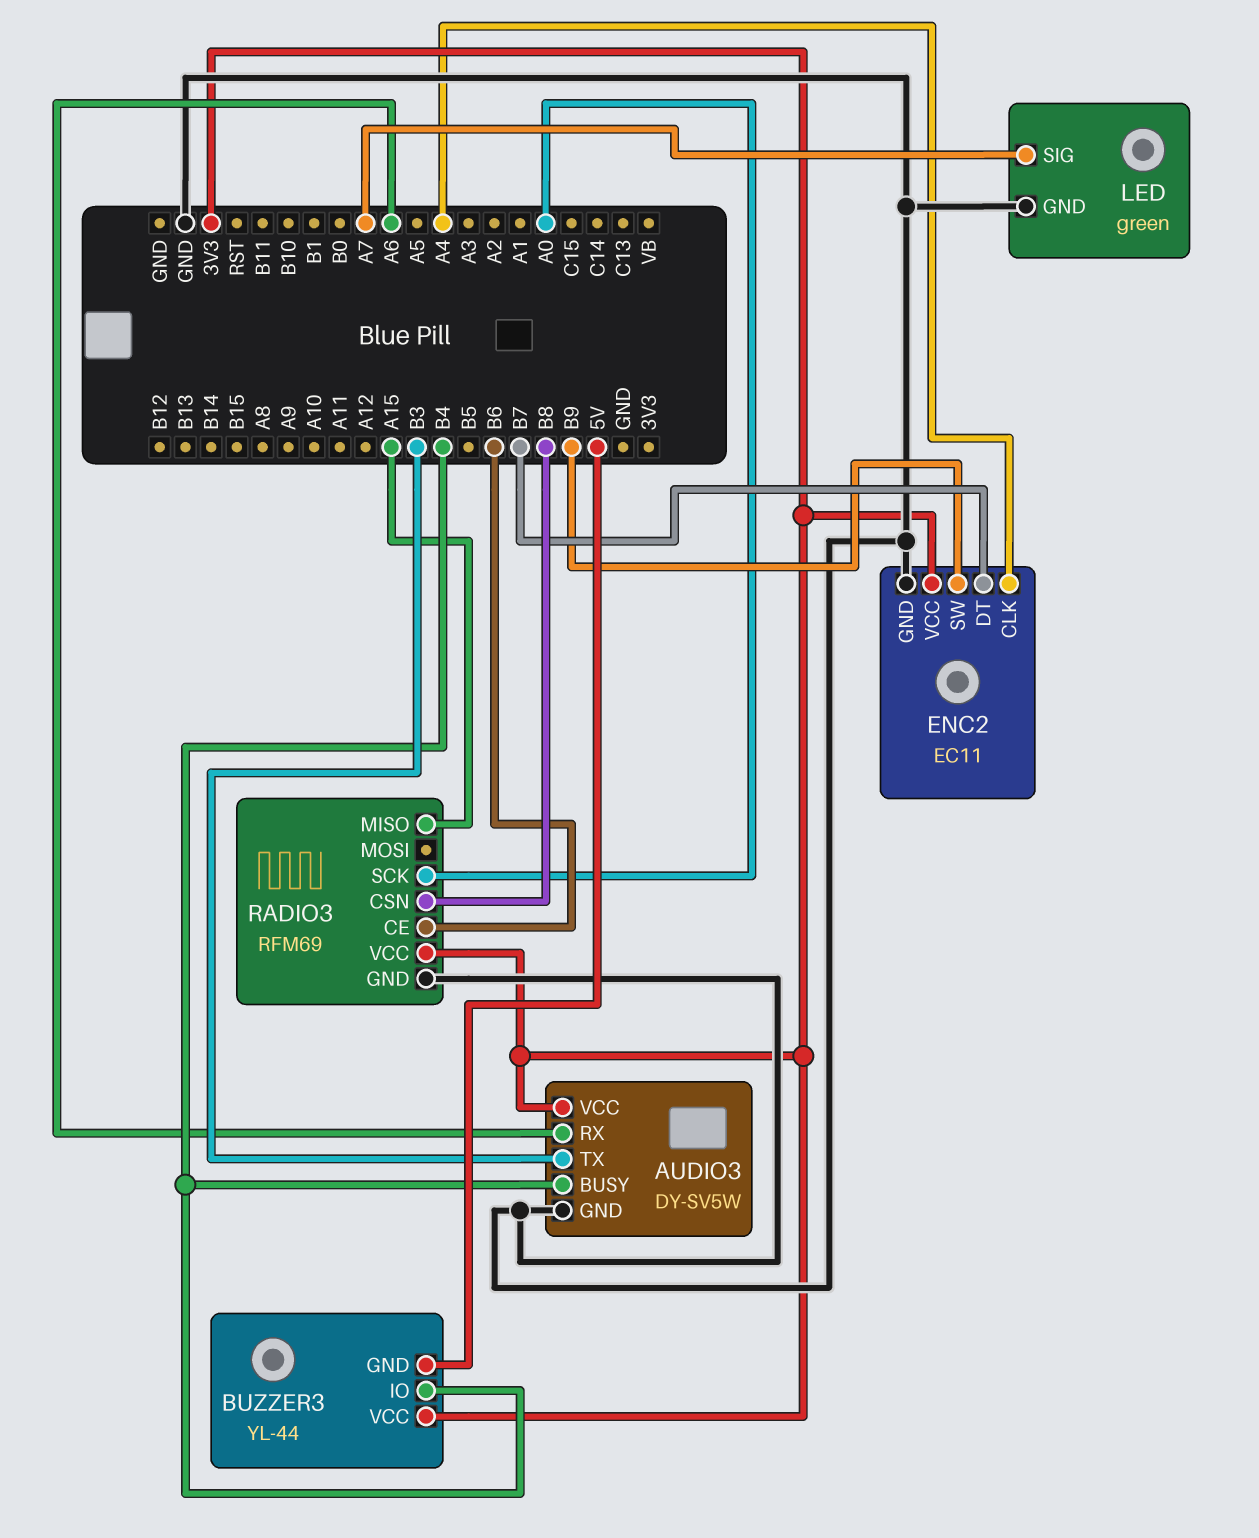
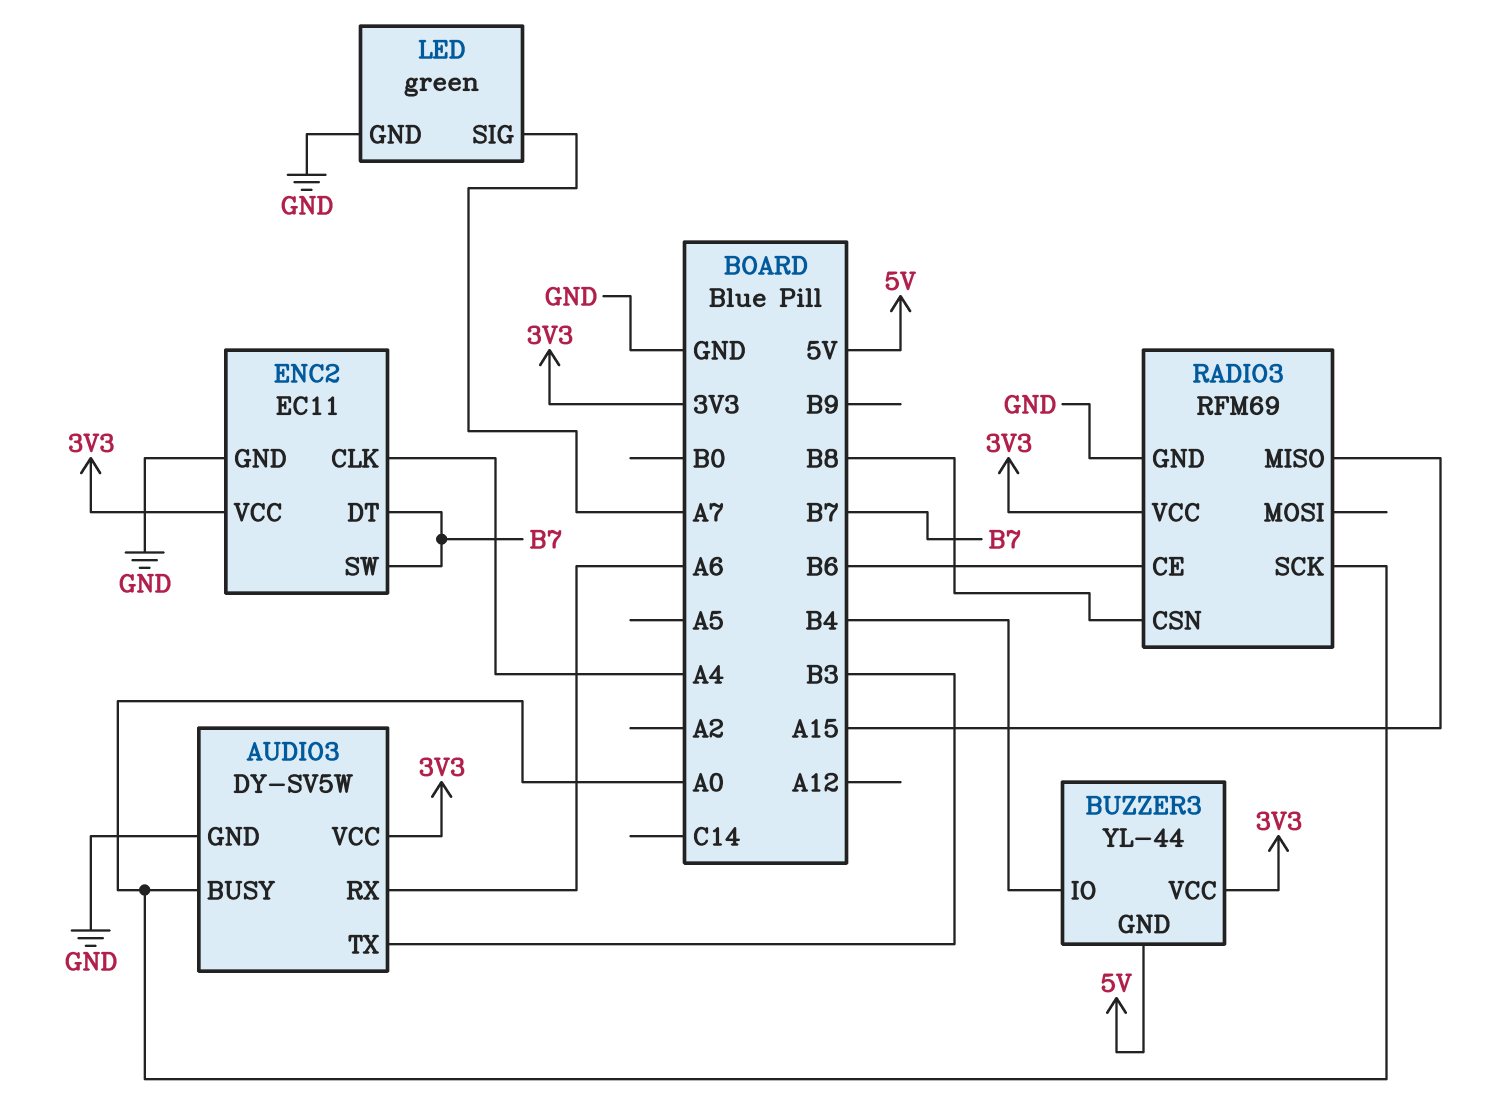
AUDIO3 pin BUSY: B4 -> A0
ENC2 pin SW: B9 -> B7

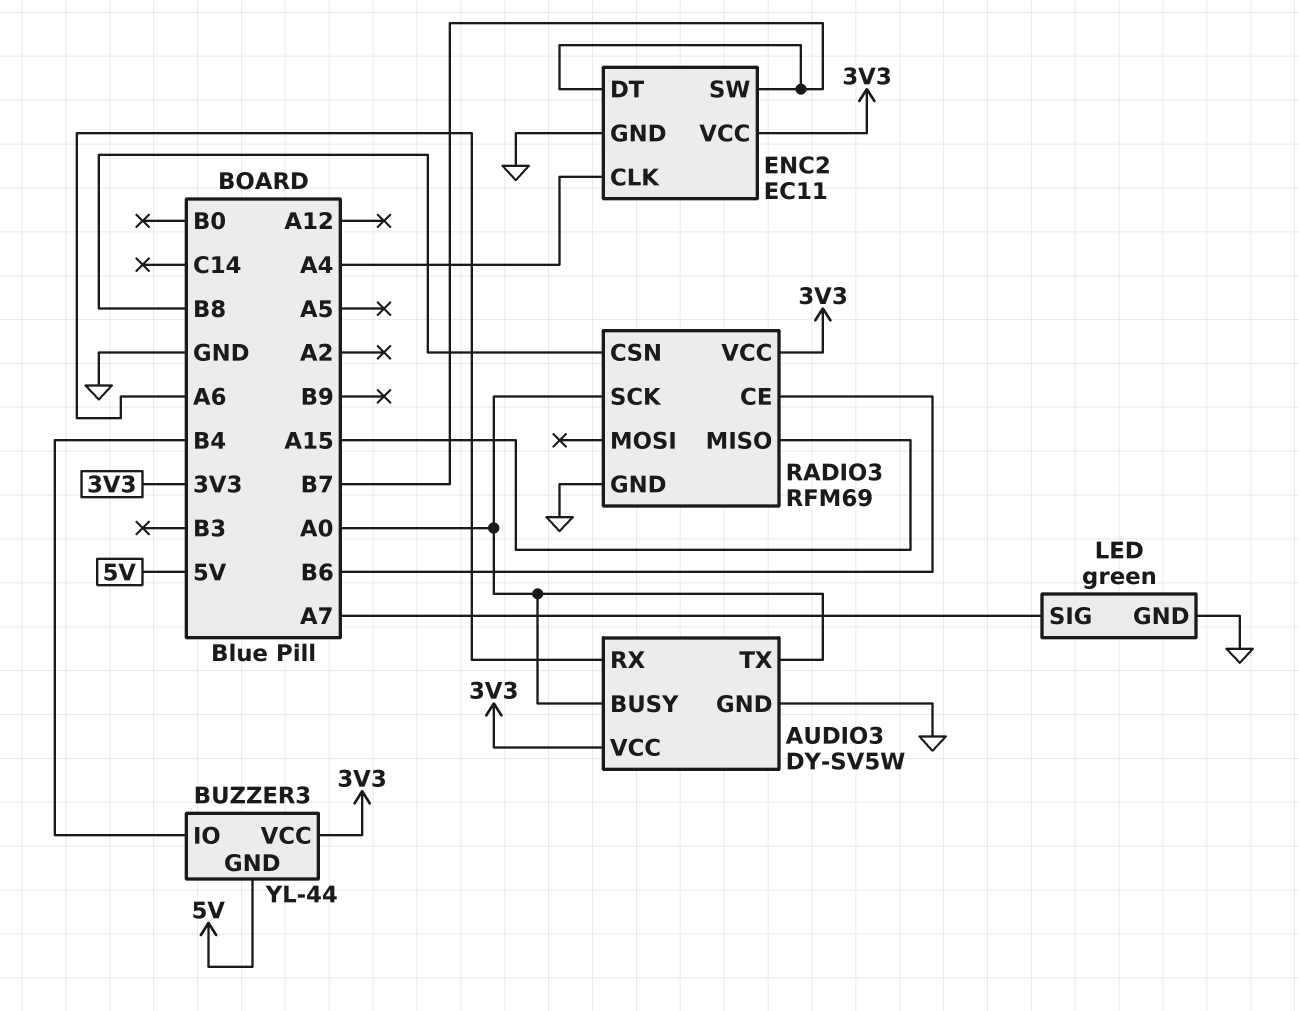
AUDIO3 pin TX: B3 -> A0

